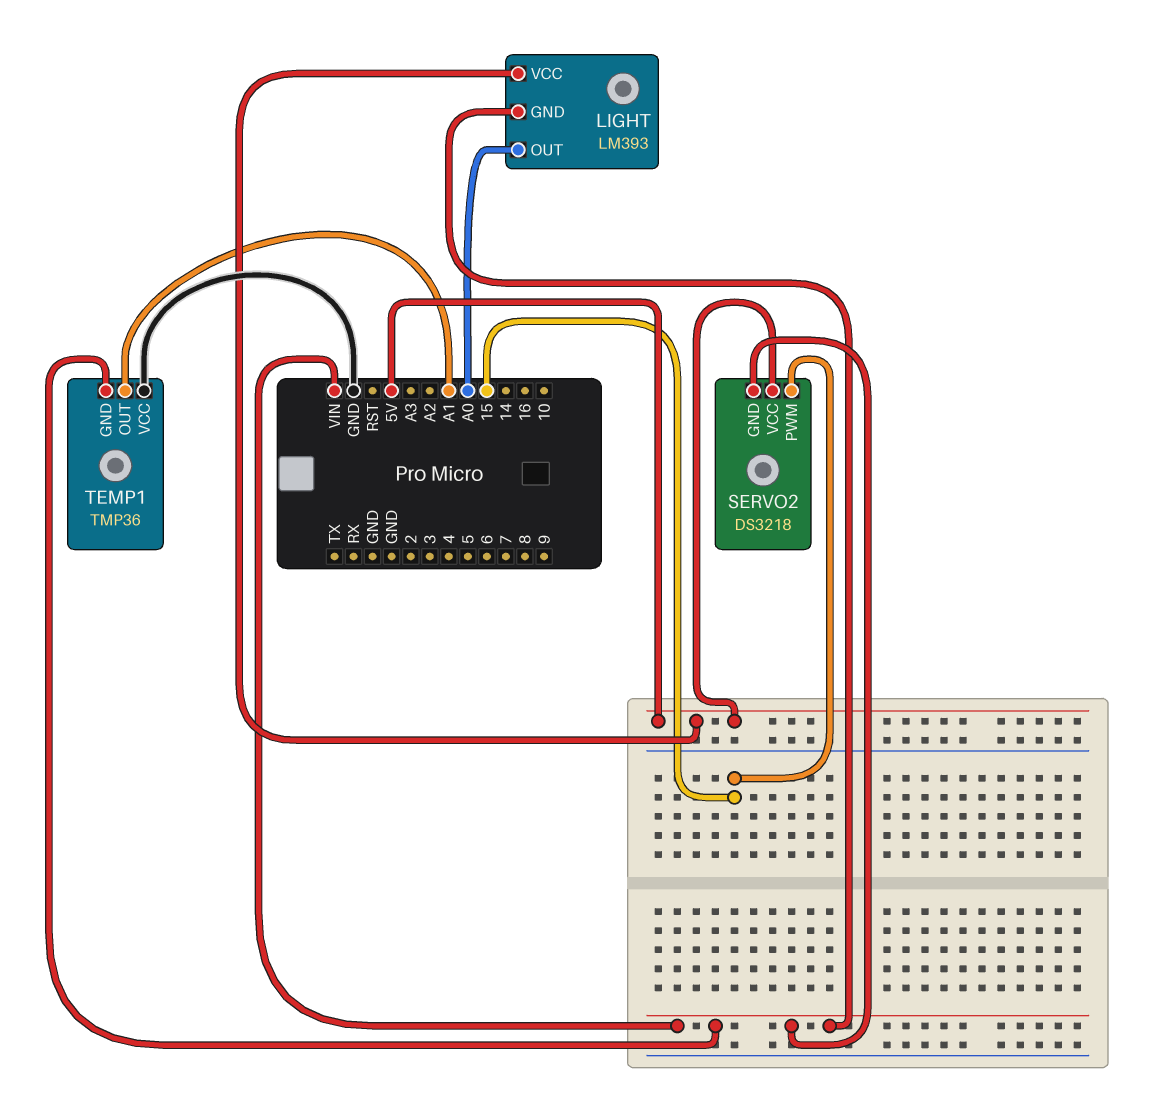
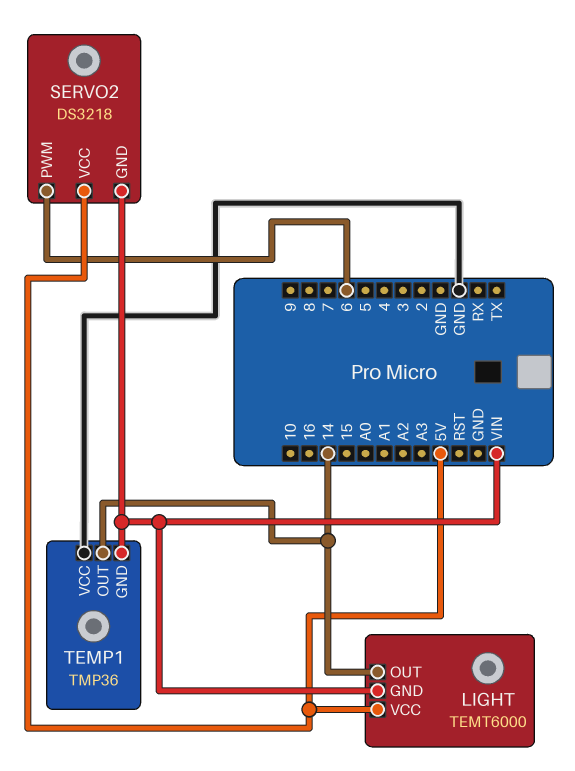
LIGHT: LM393 -> TEMT6000
LIGHT pin OUT: A0 -> 14
SERVO2 pin PWM: 15 -> 6
TEMP1 pin OUT: A1 -> 14

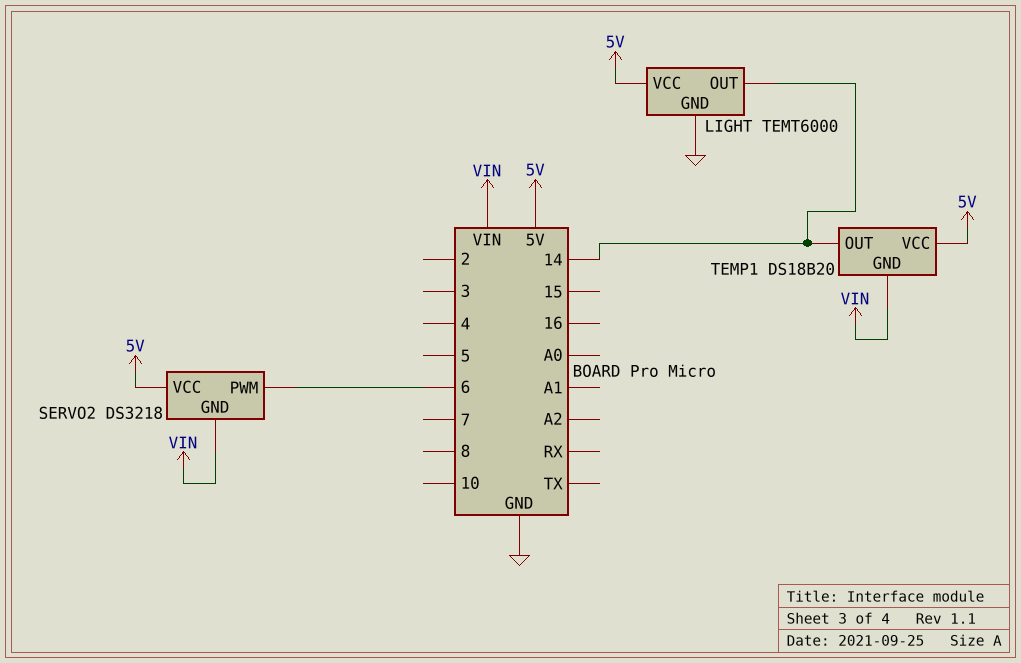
LIGHT pin GND: VIN -> GND
TEMP1: TMP36 -> DS18B20
TEMP1 pin VCC: GND -> 5V

